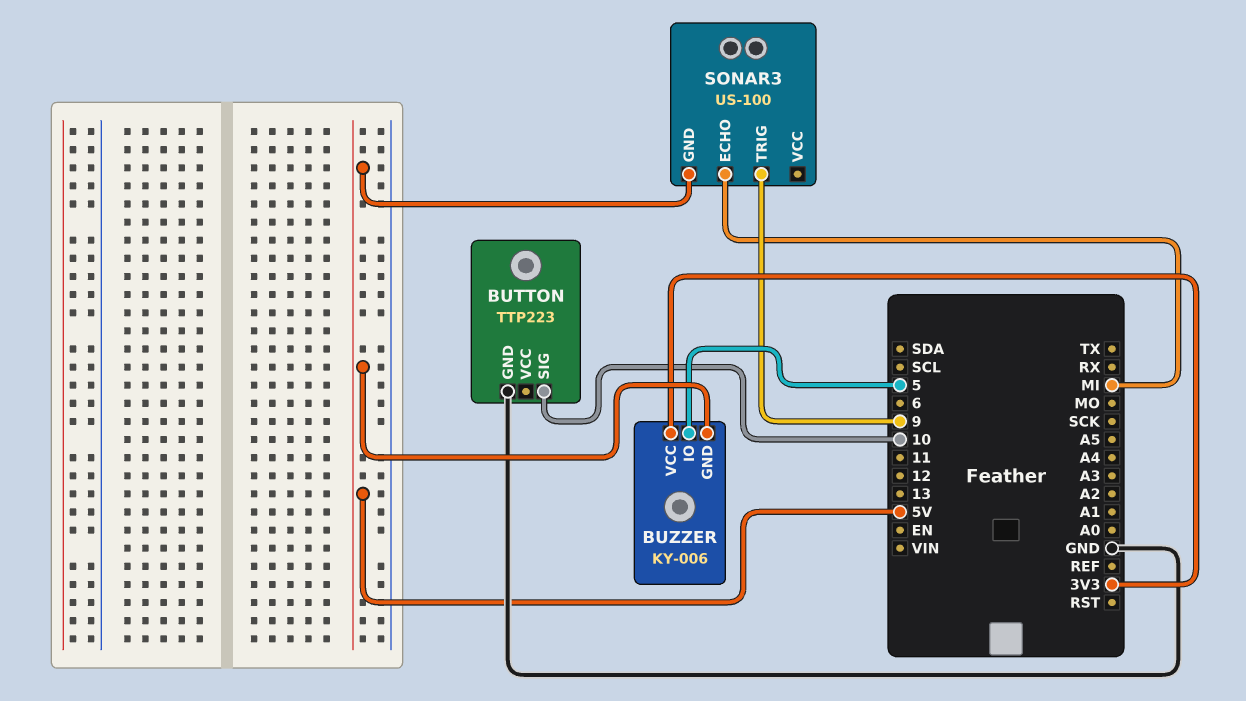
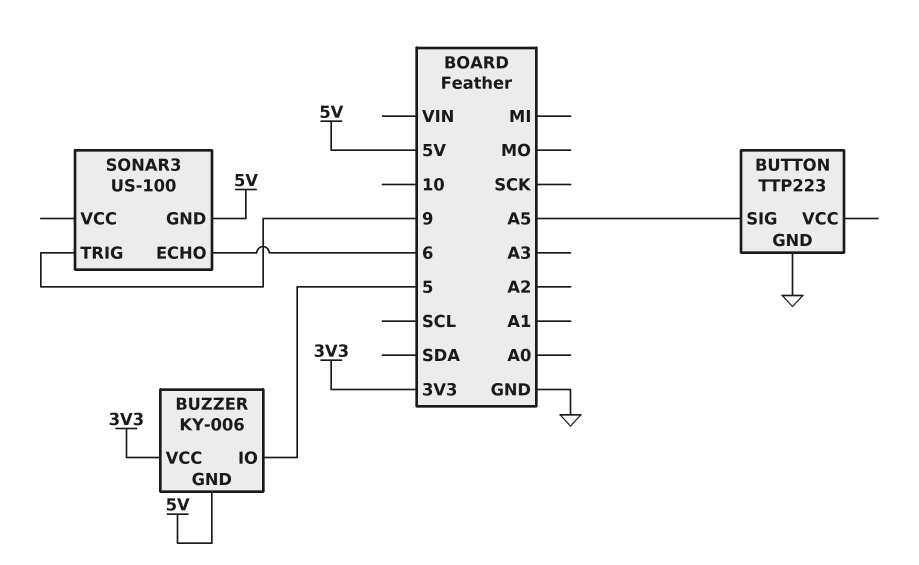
BUTTON pin SIG: 10 -> A5
SONAR3 pin ECHO: MI -> 6

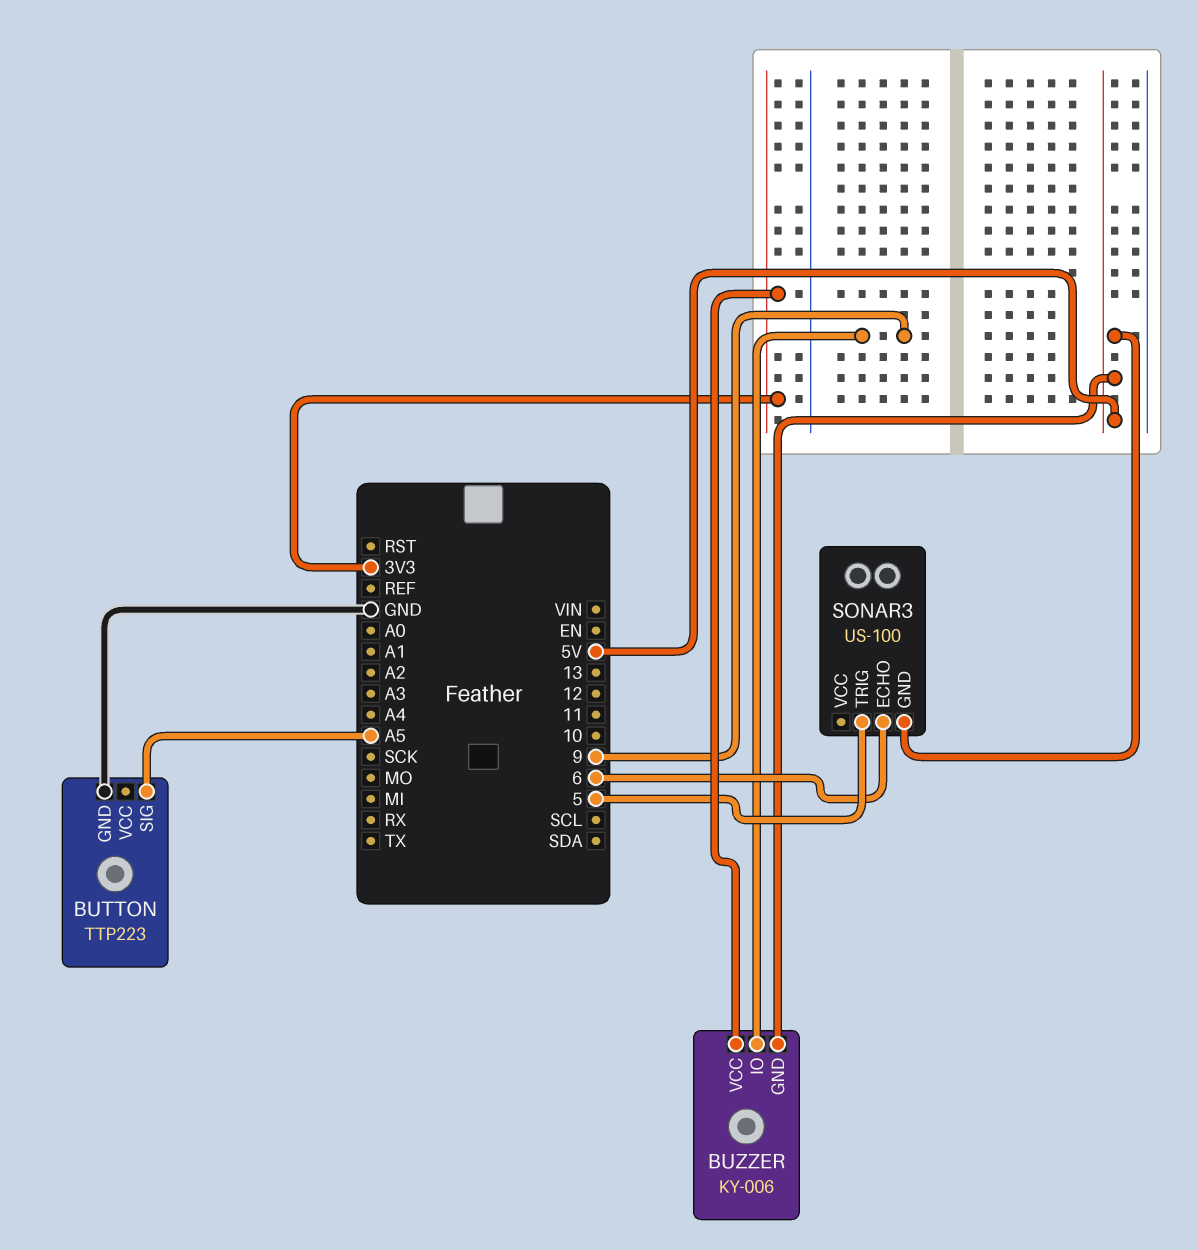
BUZZER pin IO: 5 -> 9
SONAR3 pin TRIG: 9 -> 5

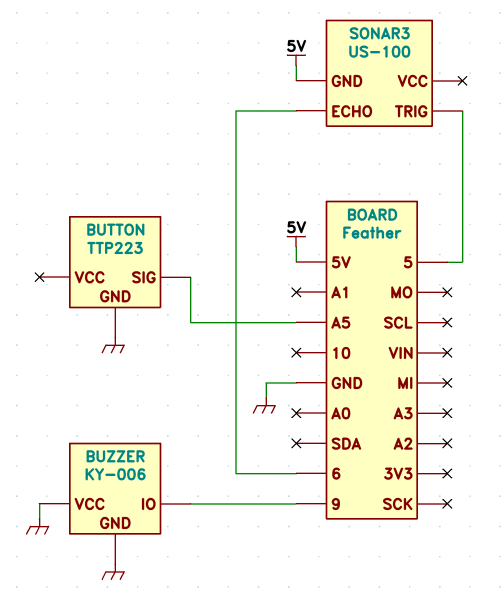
BUZZER pin GND: 5V -> GND
BUZZER pin VCC: 3V3 -> GND

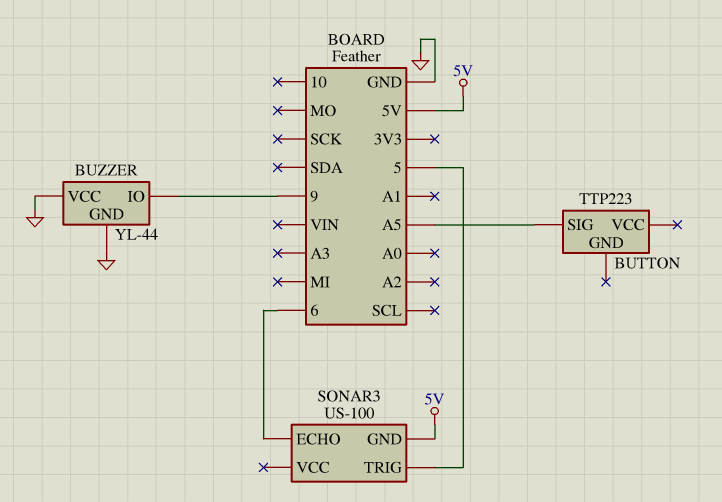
BUTTON pin GND: GND -> none
BUZZER: KY-006 -> YL-44

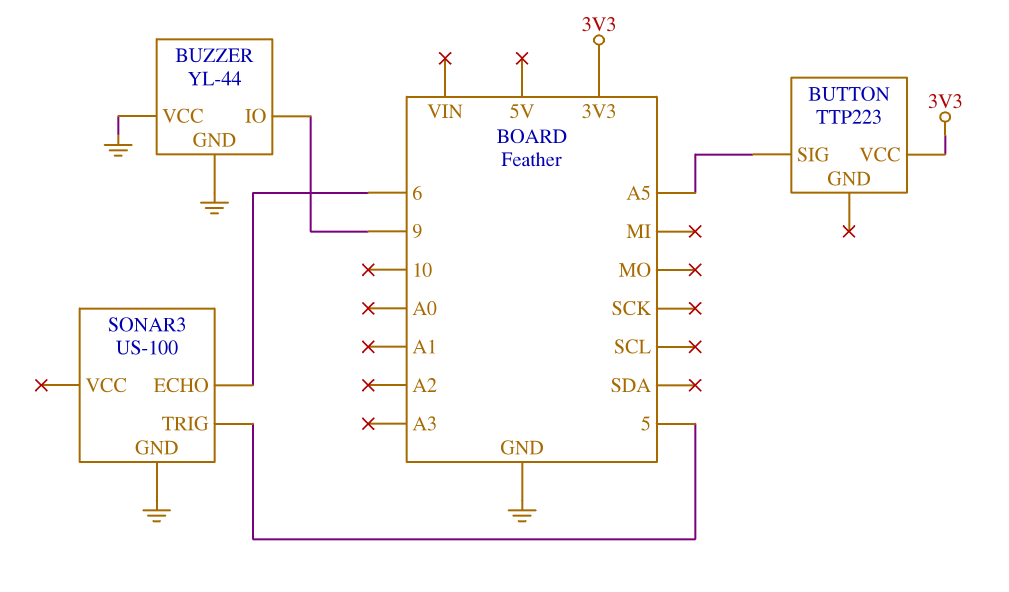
BUTTON pin VCC: none -> 3V3
SONAR3 pin GND: 5V -> GND

